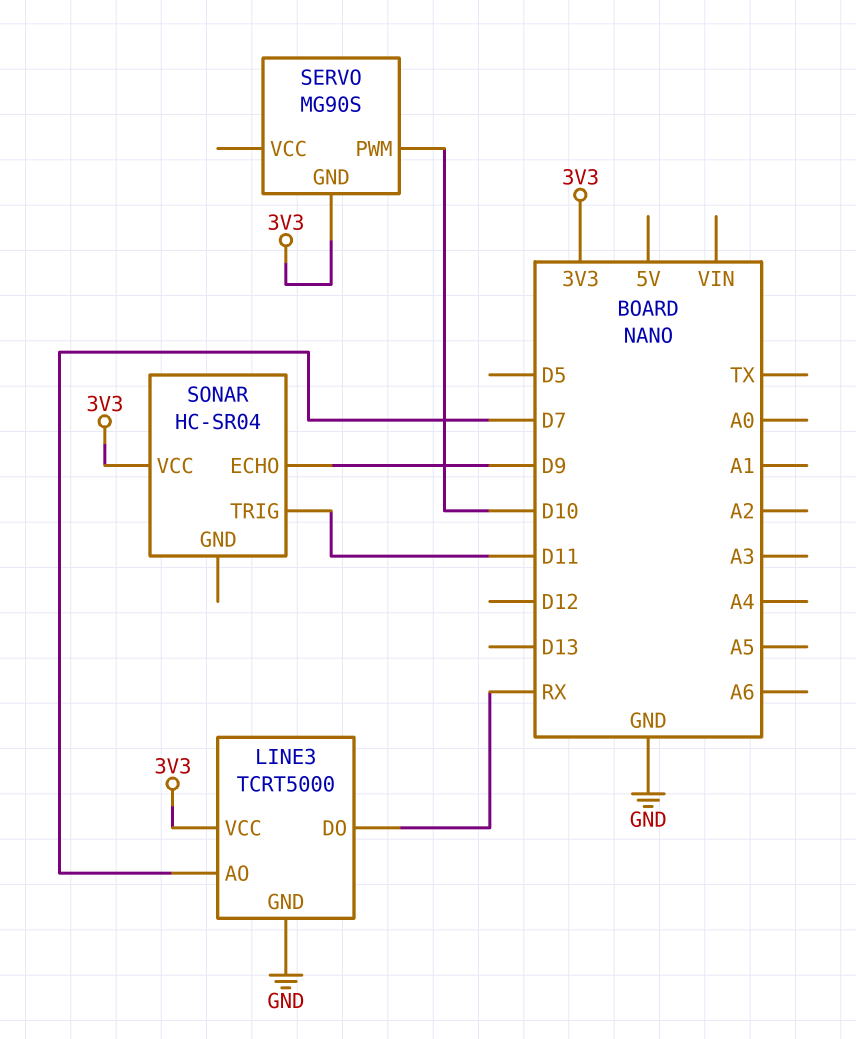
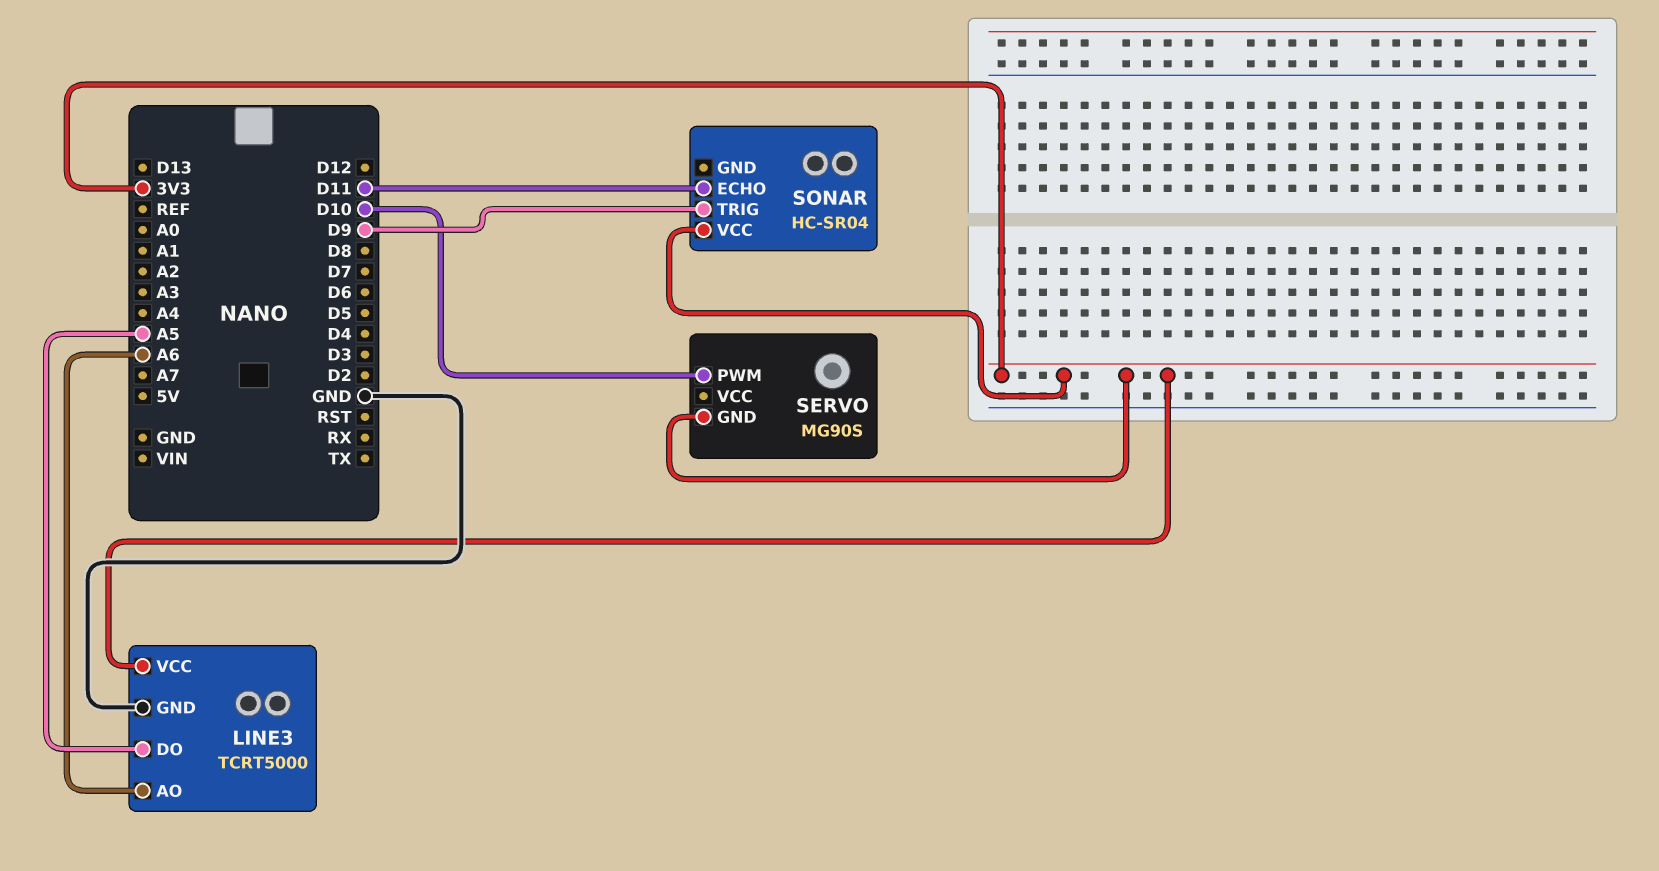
LINE3 pin AO: D7 -> A6
LINE3 pin DO: RX -> A5
SONAR pin ECHO: D9 -> D11
SONAR pin TRIG: D11 -> D9

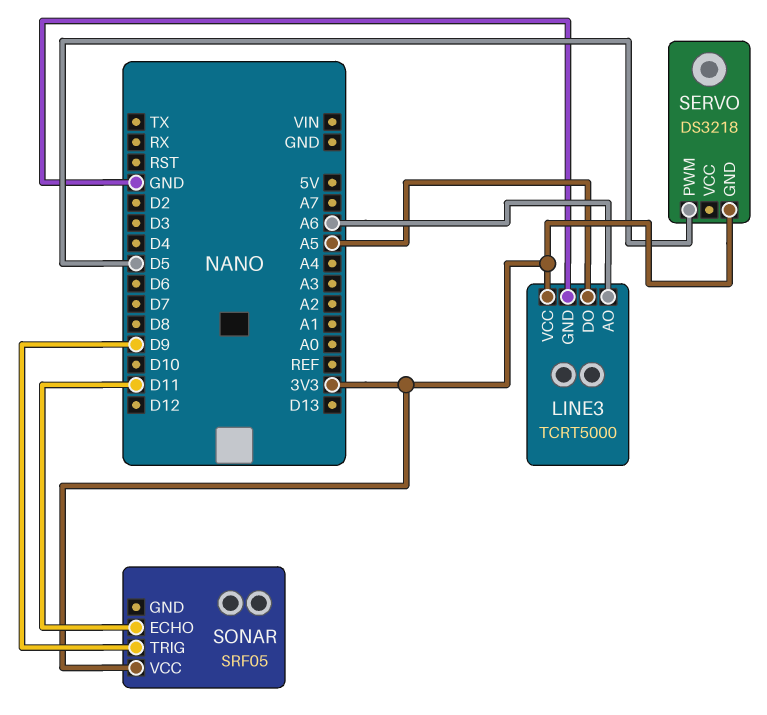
SERVO: MG90S -> DS3218
SERVO pin PWM: D10 -> D5
SONAR: HC-SR04 -> SRF05

